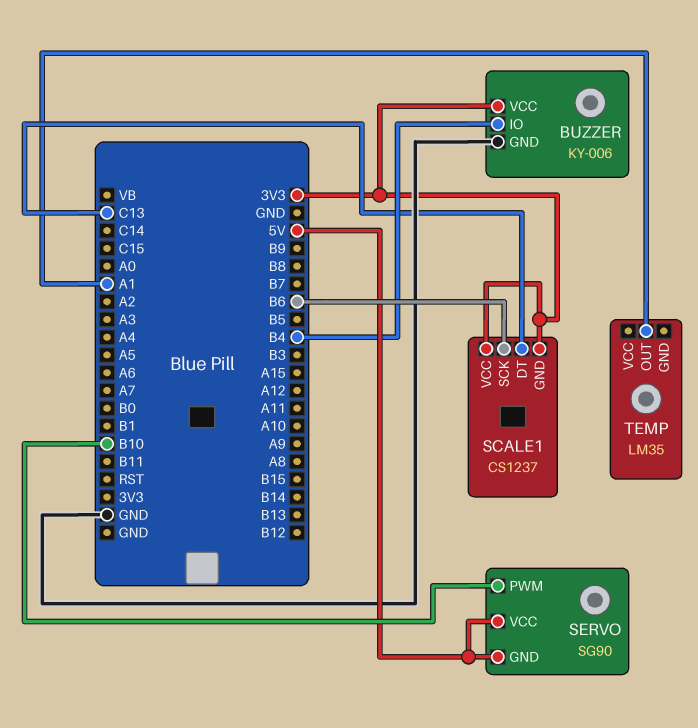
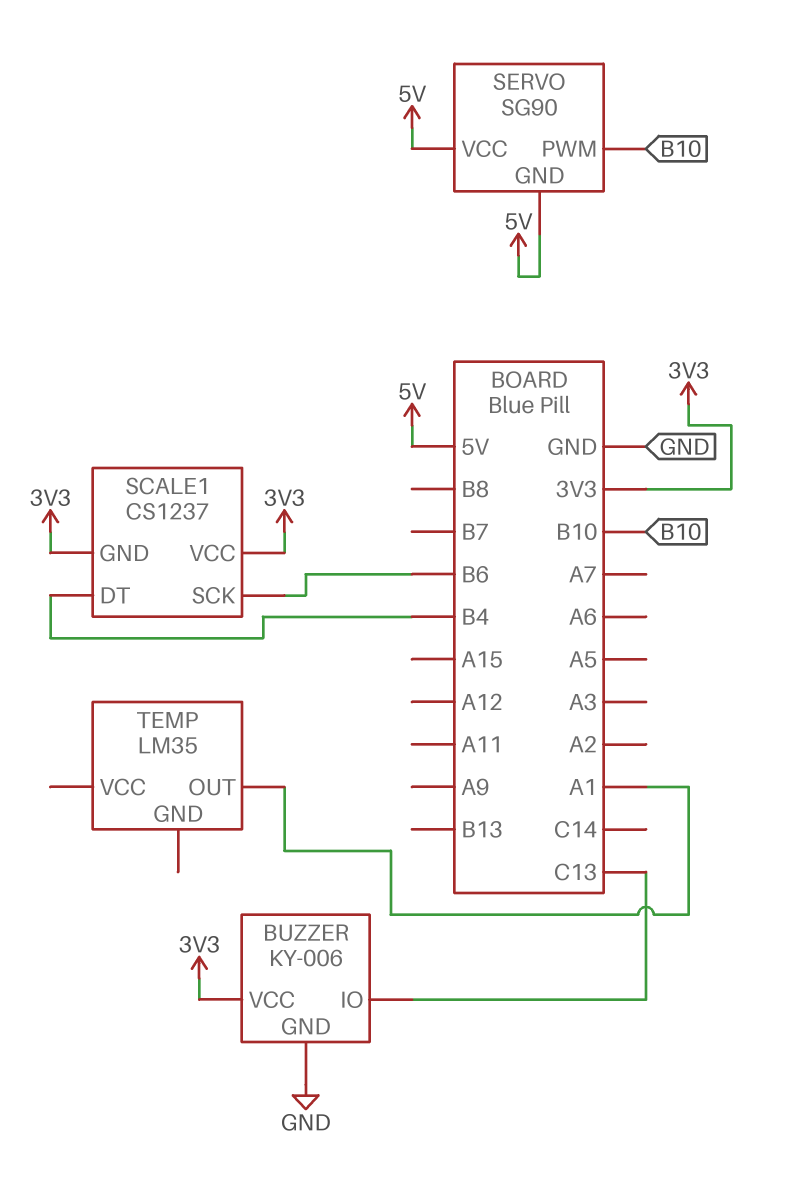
BUZZER pin IO: B4 -> C13
SCALE1 pin DT: C13 -> B4

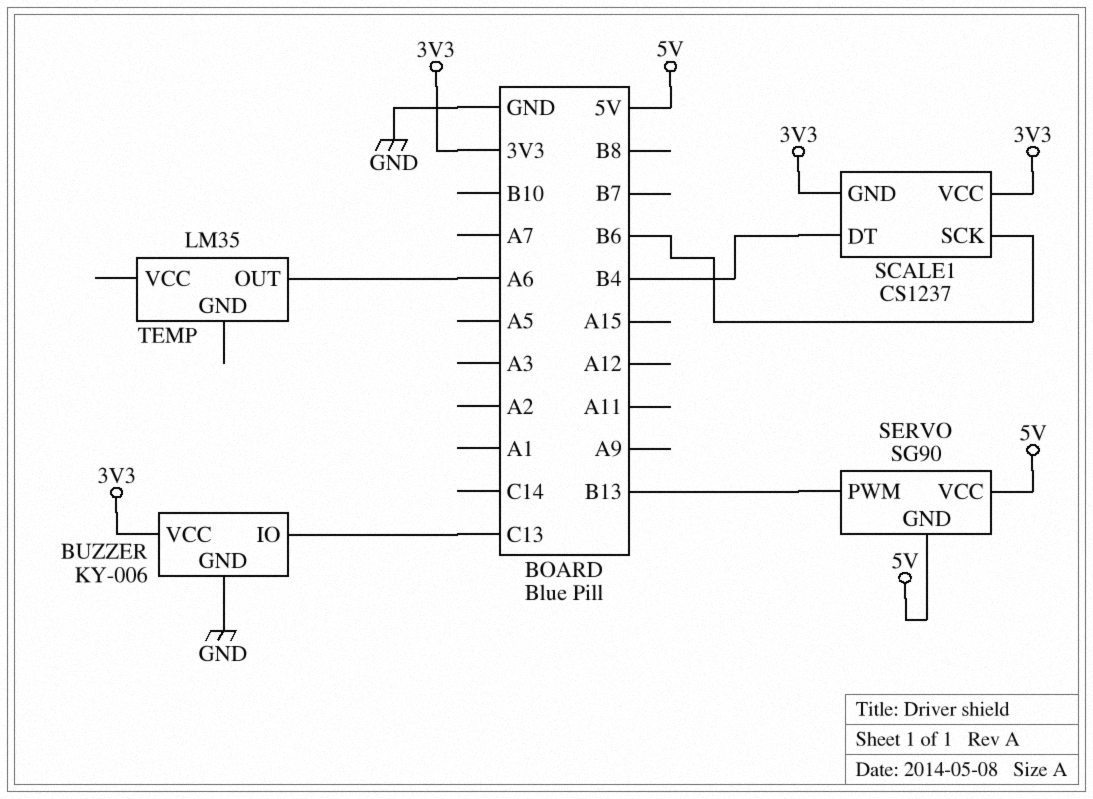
SERVO pin PWM: B10 -> B13
TEMP pin OUT: A1 -> A6

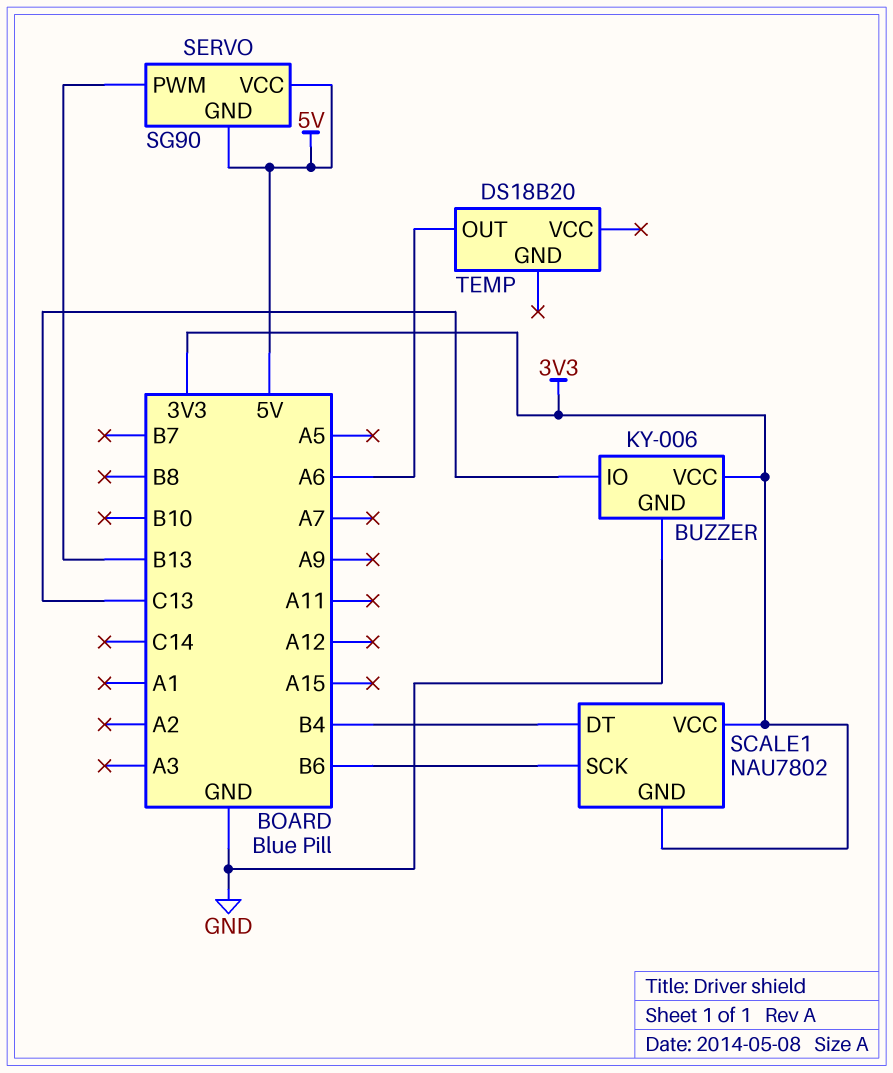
SCALE1: CS1237 -> NAU7802
TEMP: LM35 -> DS18B20

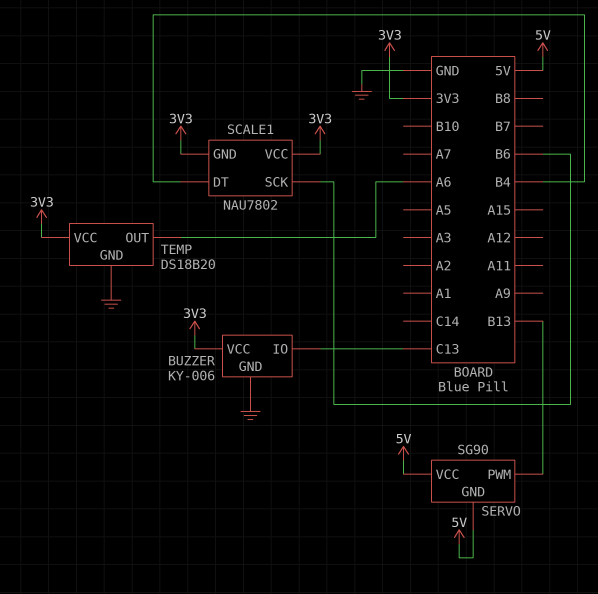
TEMP pin GND: none -> GND
TEMP pin VCC: none -> 3V3

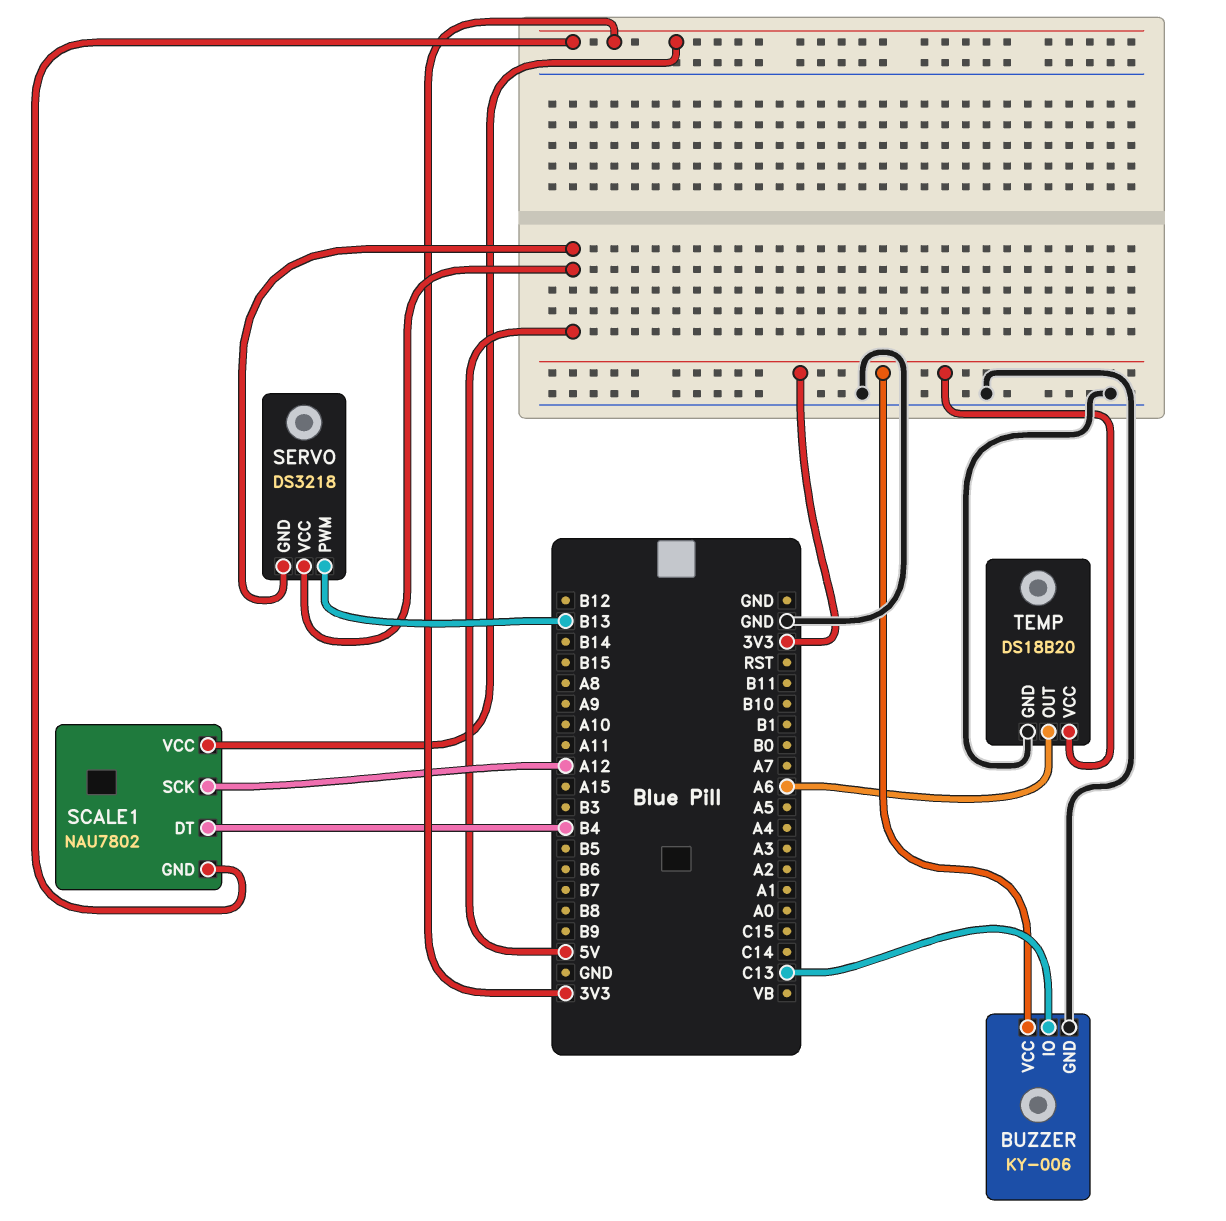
SCALE1 pin SCK: B6 -> A12
SERVO: SG90 -> DS3218

